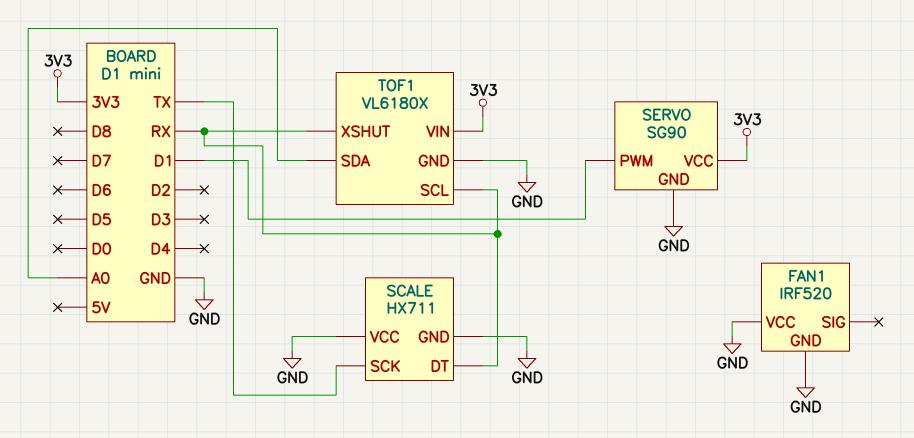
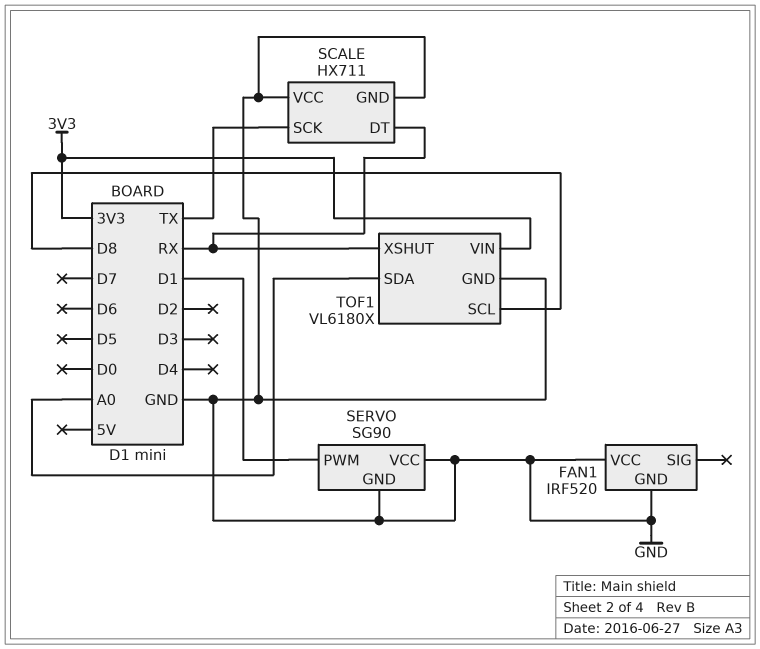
SERVO pin VCC: 3V3 -> GND
TOF1 pin SCL: RX -> D8

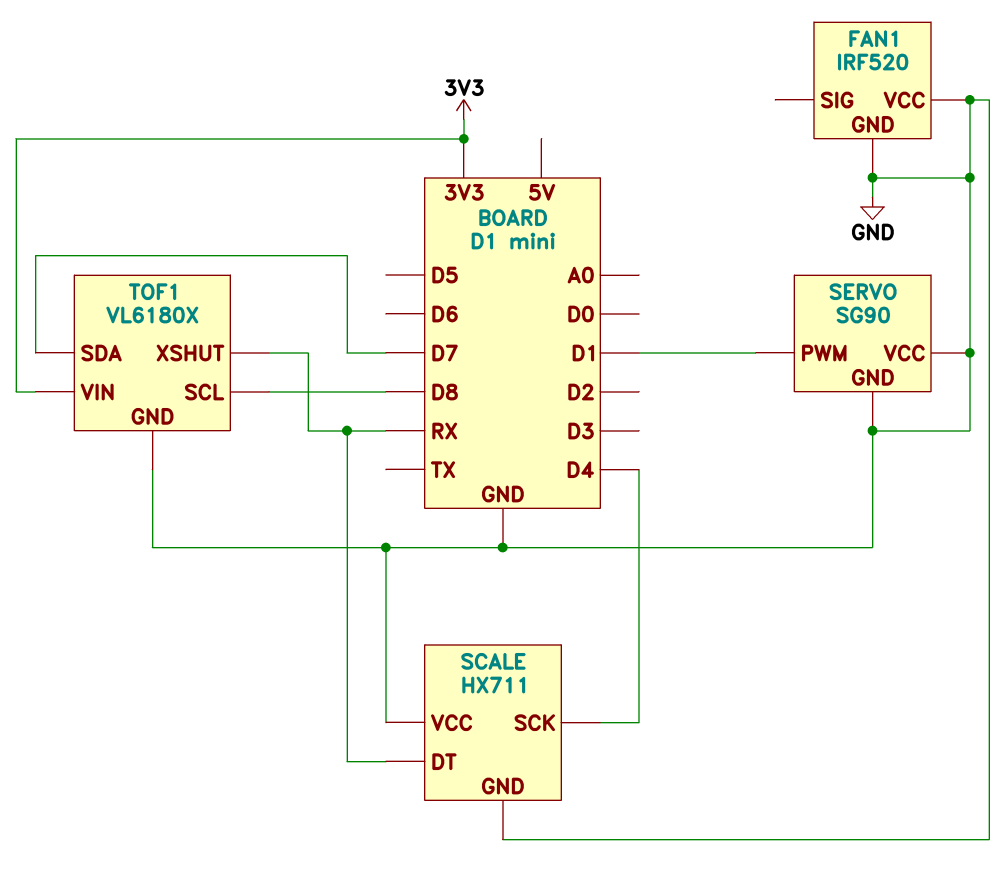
SCALE pin SCK: TX -> D4
TOF1 pin SDA: A0 -> D7

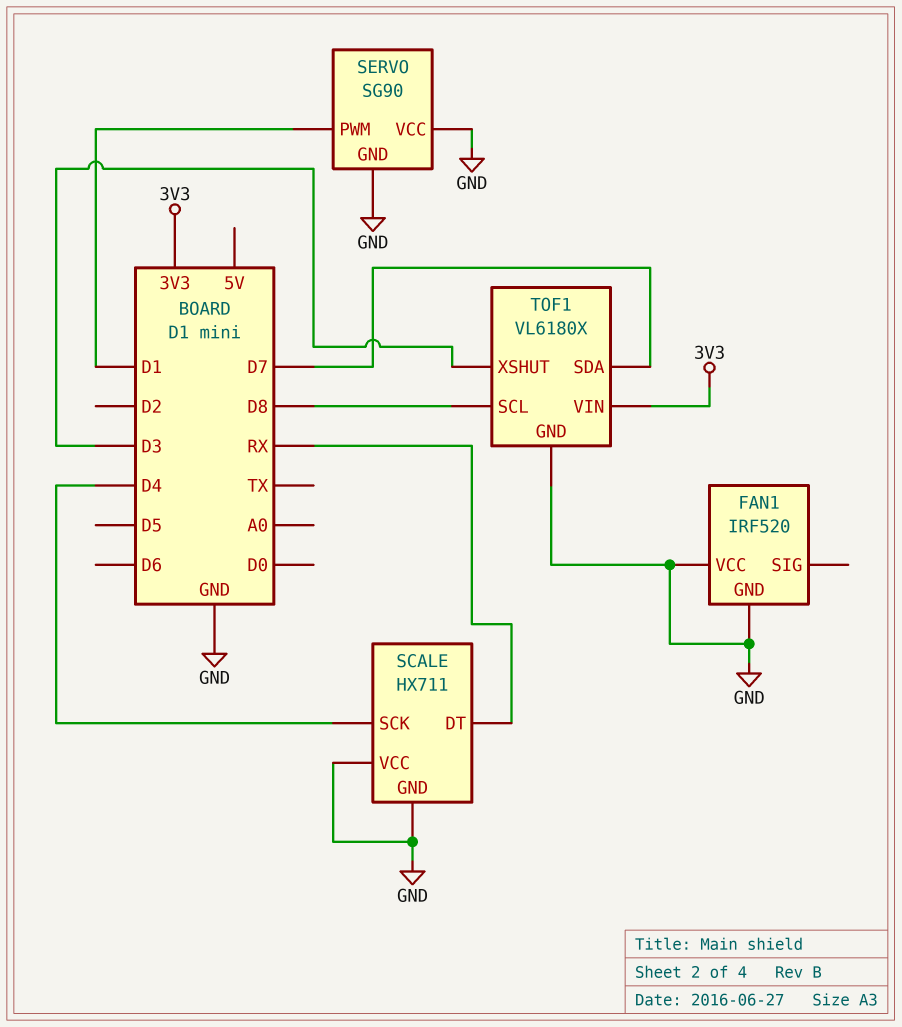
TOF1 pin XSHUT: RX -> D3

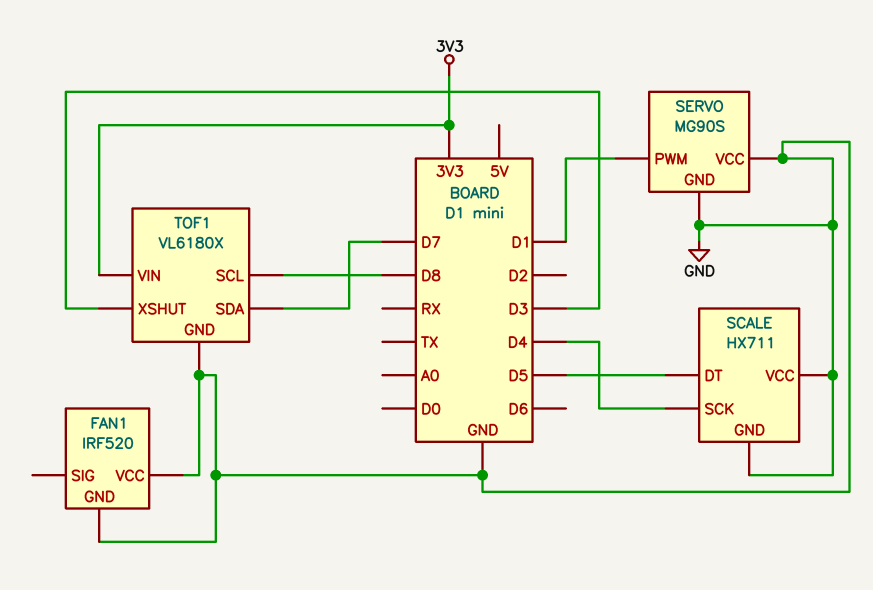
SCALE pin DT: RX -> D5
SERVO: SG90 -> MG90S

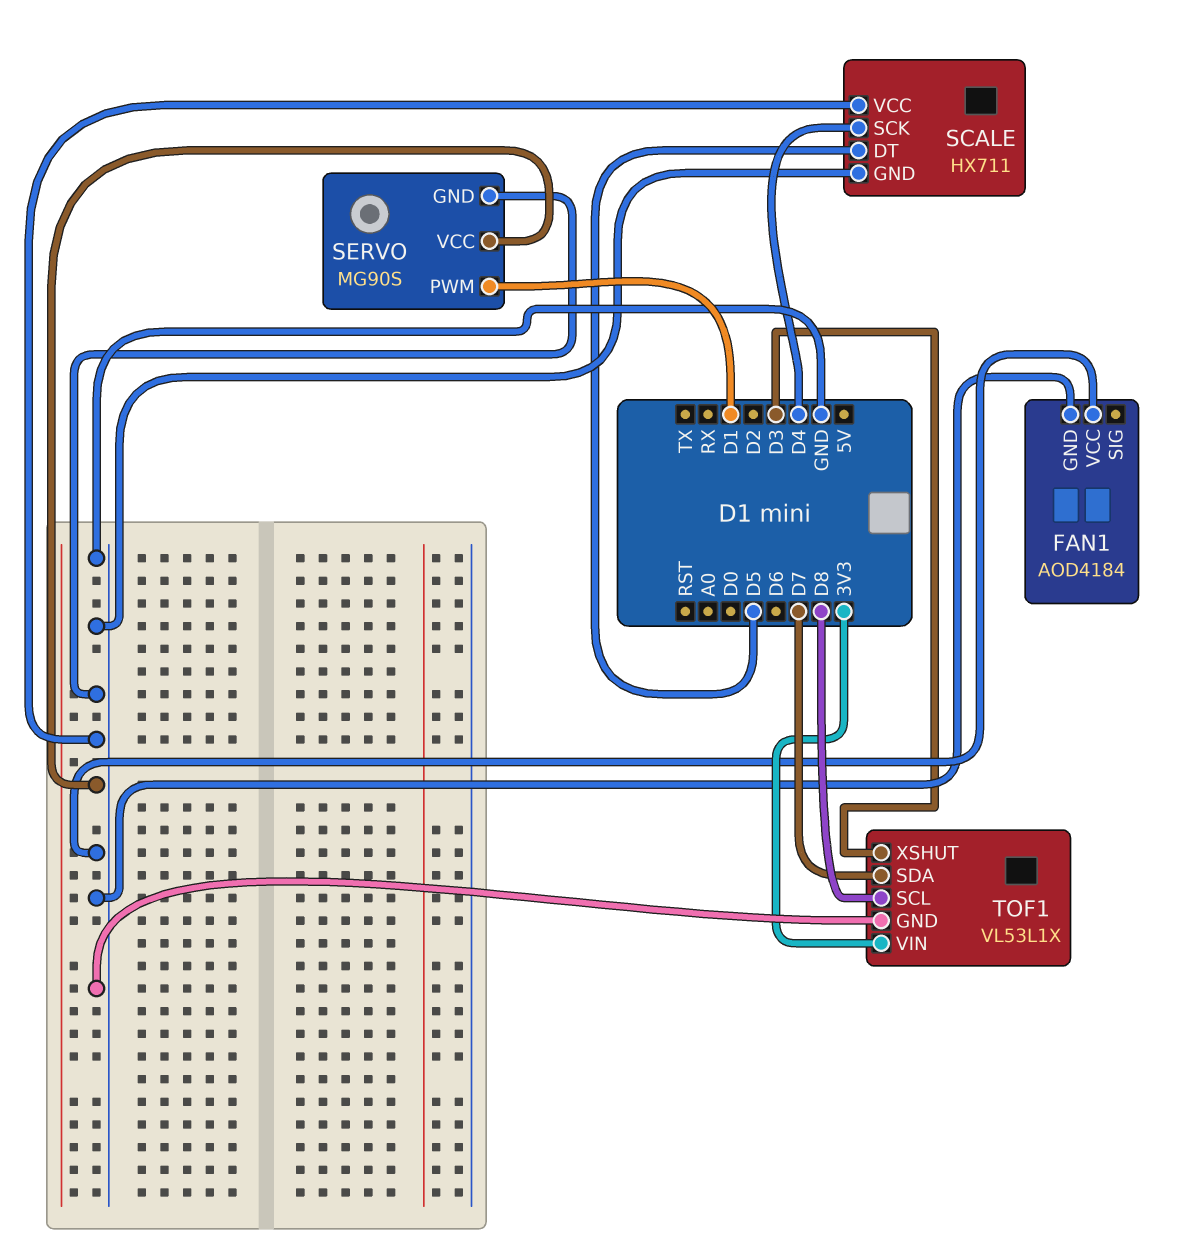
FAN1: IRF520 -> AOD4184
TOF1: VL6180X -> VL53L1X

